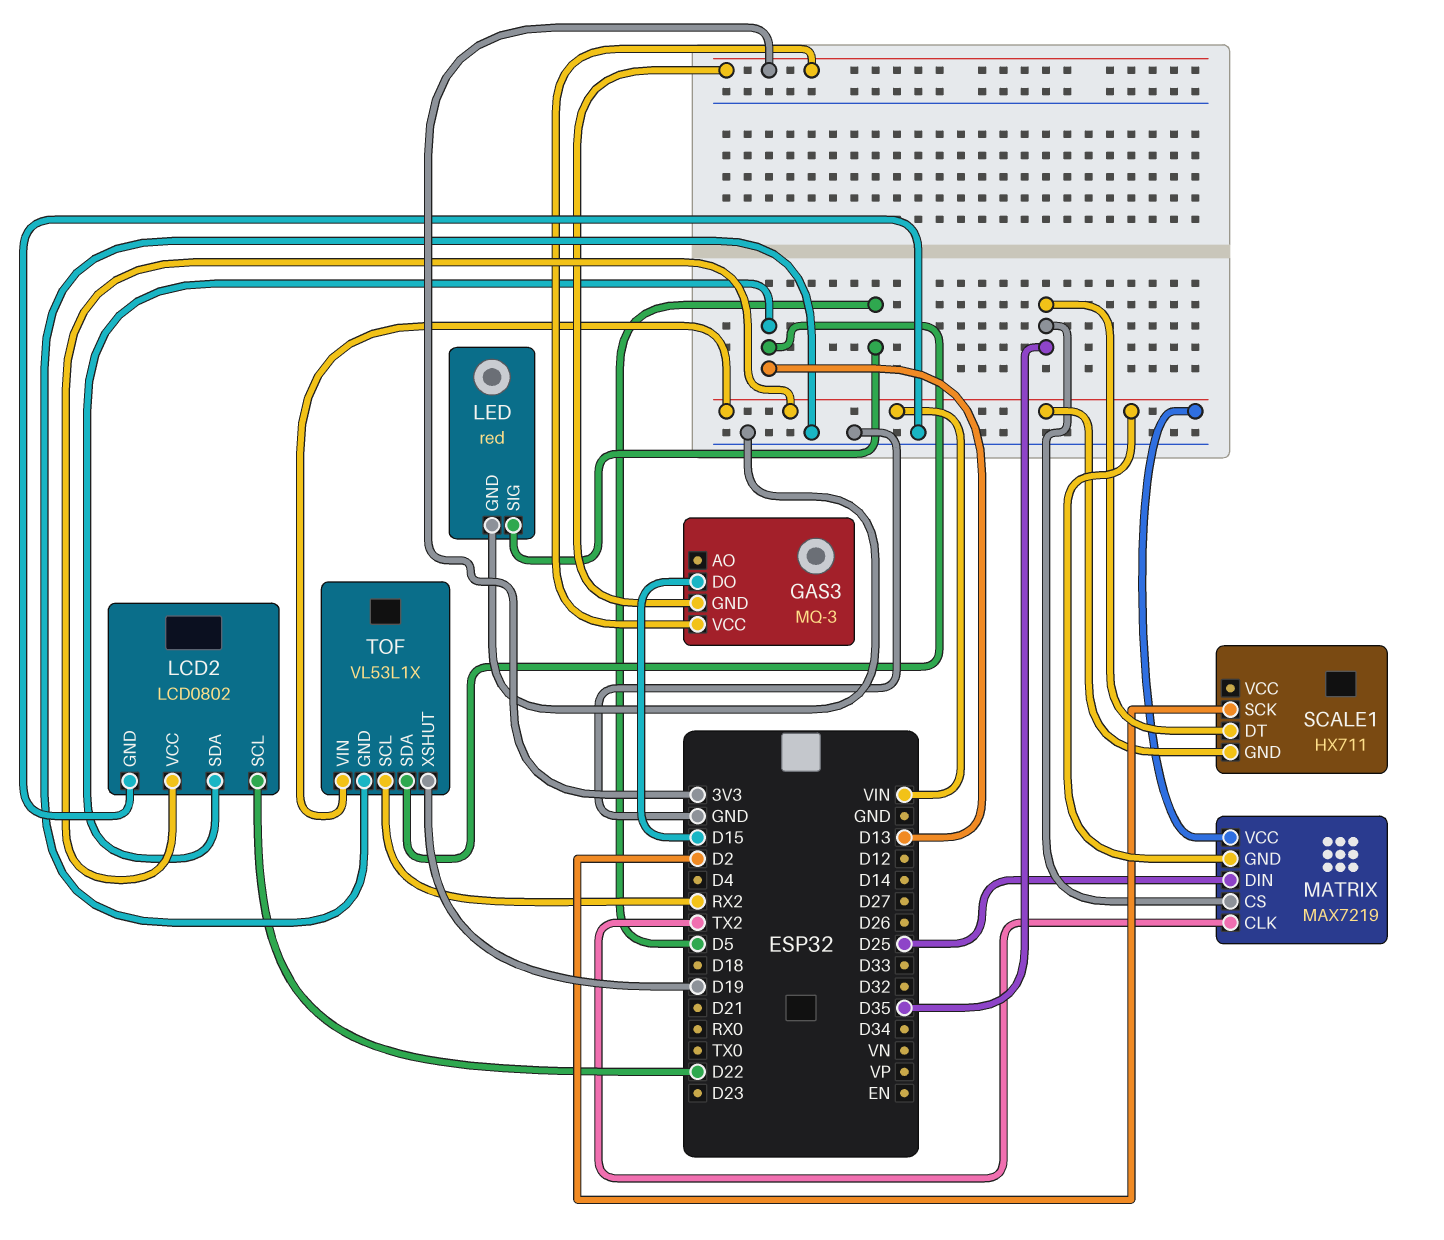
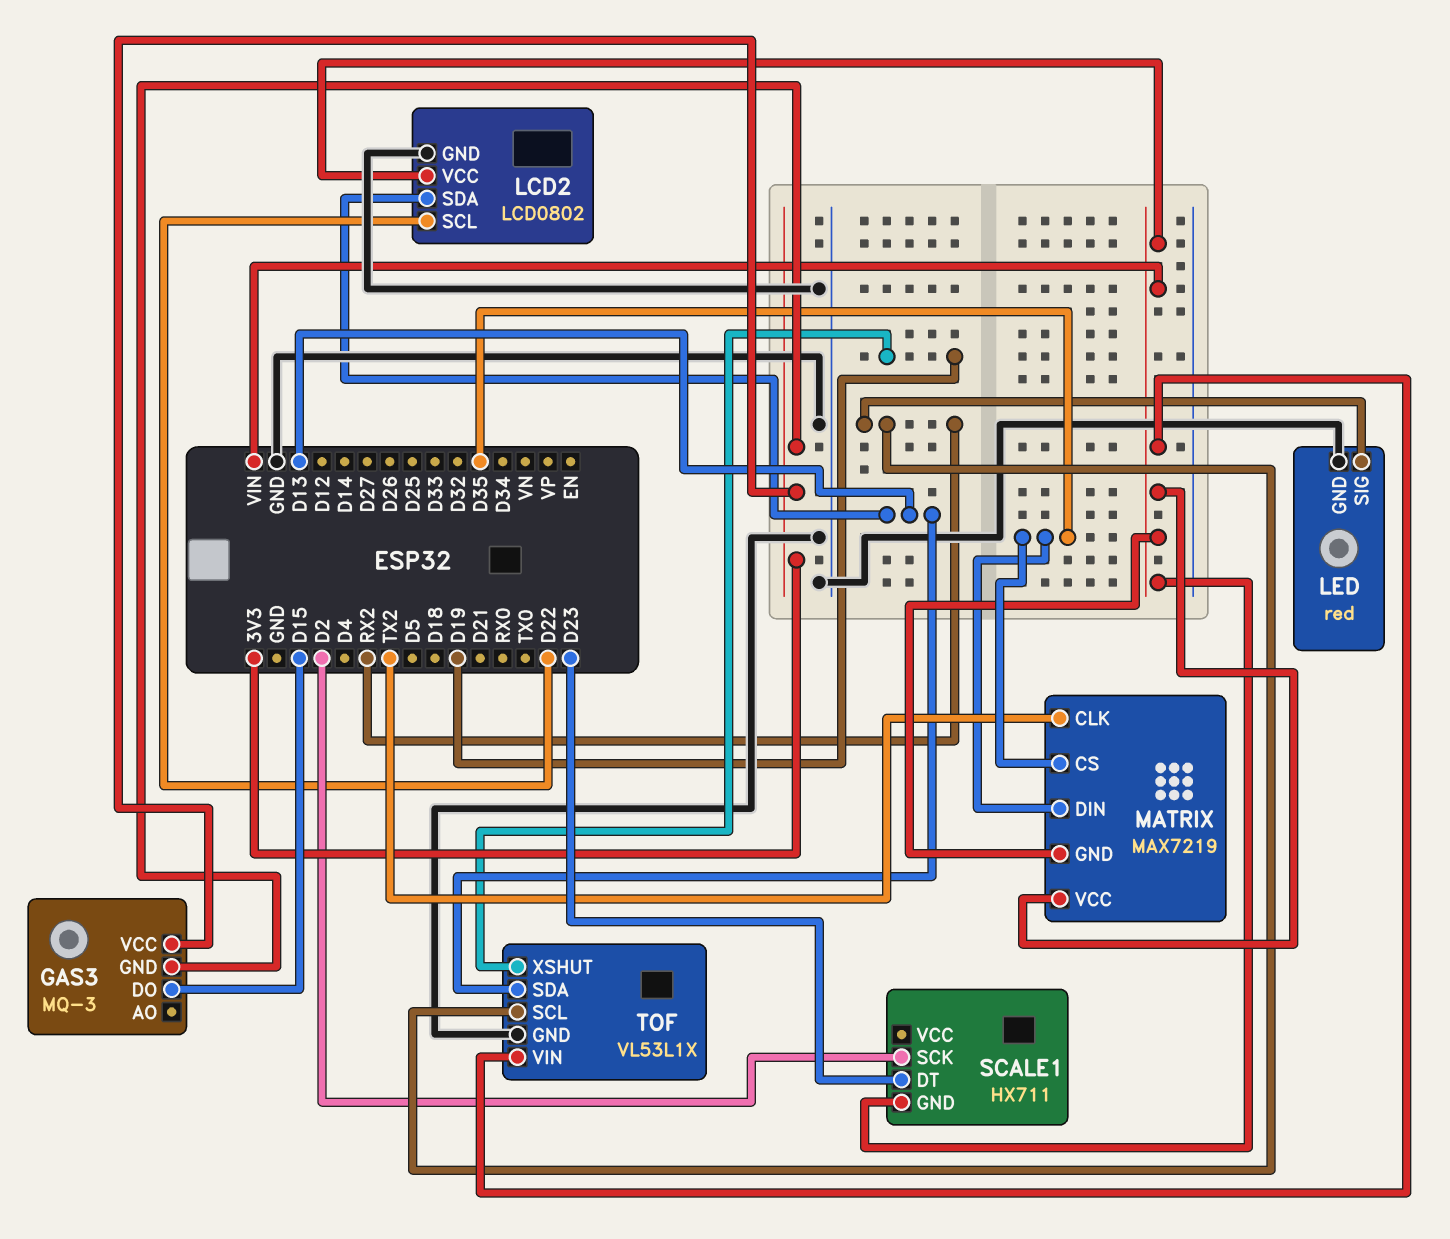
LED pin SIG: D5 -> RX2
MATRIX pin DIN: D25 -> D35
SCALE1 pin DT: D35 -> D23

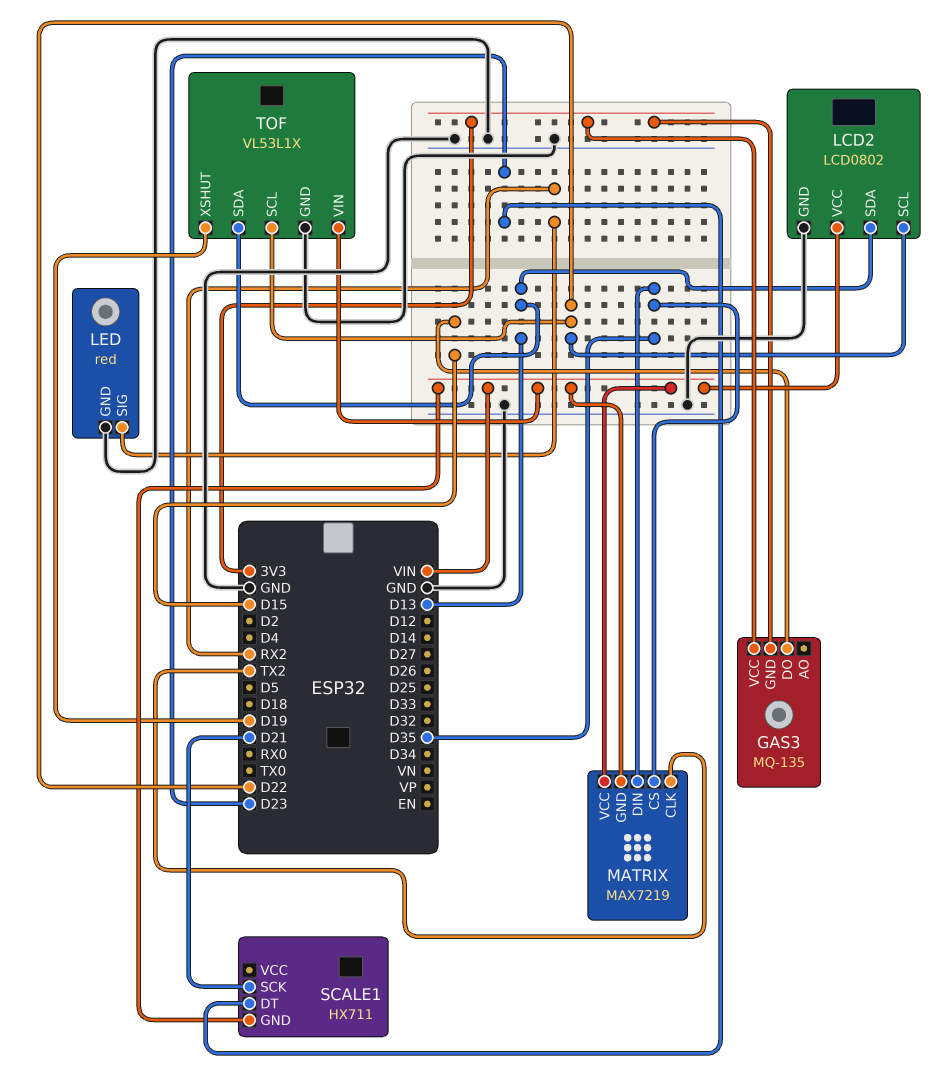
GAS3: MQ-3 -> MQ-135
SCALE1 pin SCK: D2 -> D21
TOF pin SCL: RX2 -> D22

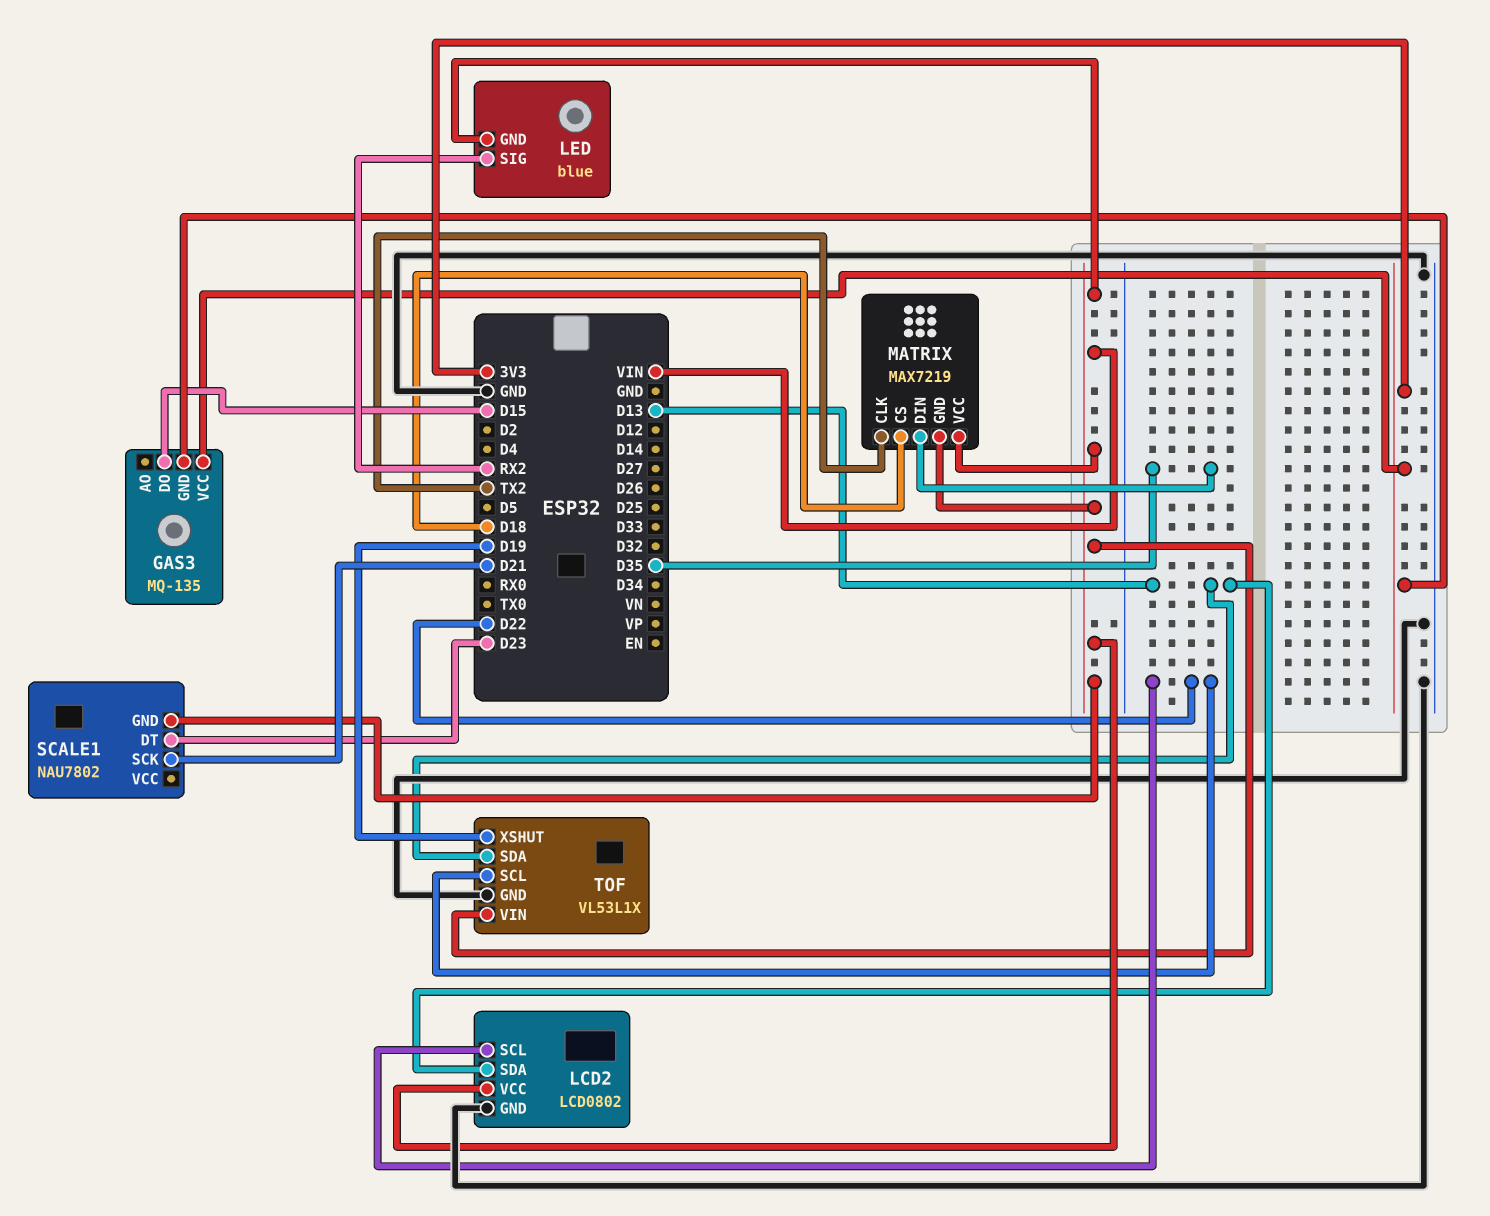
LED: red -> blue
LED pin GND: GND -> VIN
MATRIX pin CS: D35 -> D18
SCALE1: HX711 -> NAU7802

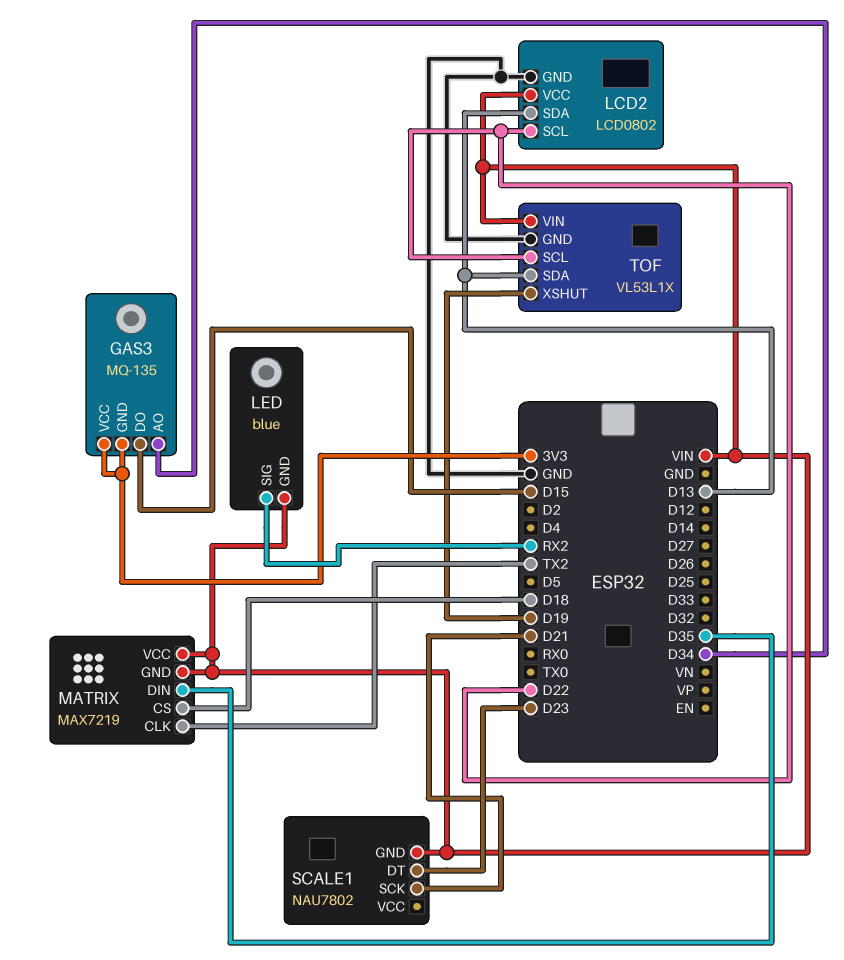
GAS3 pin AO: none -> D34

